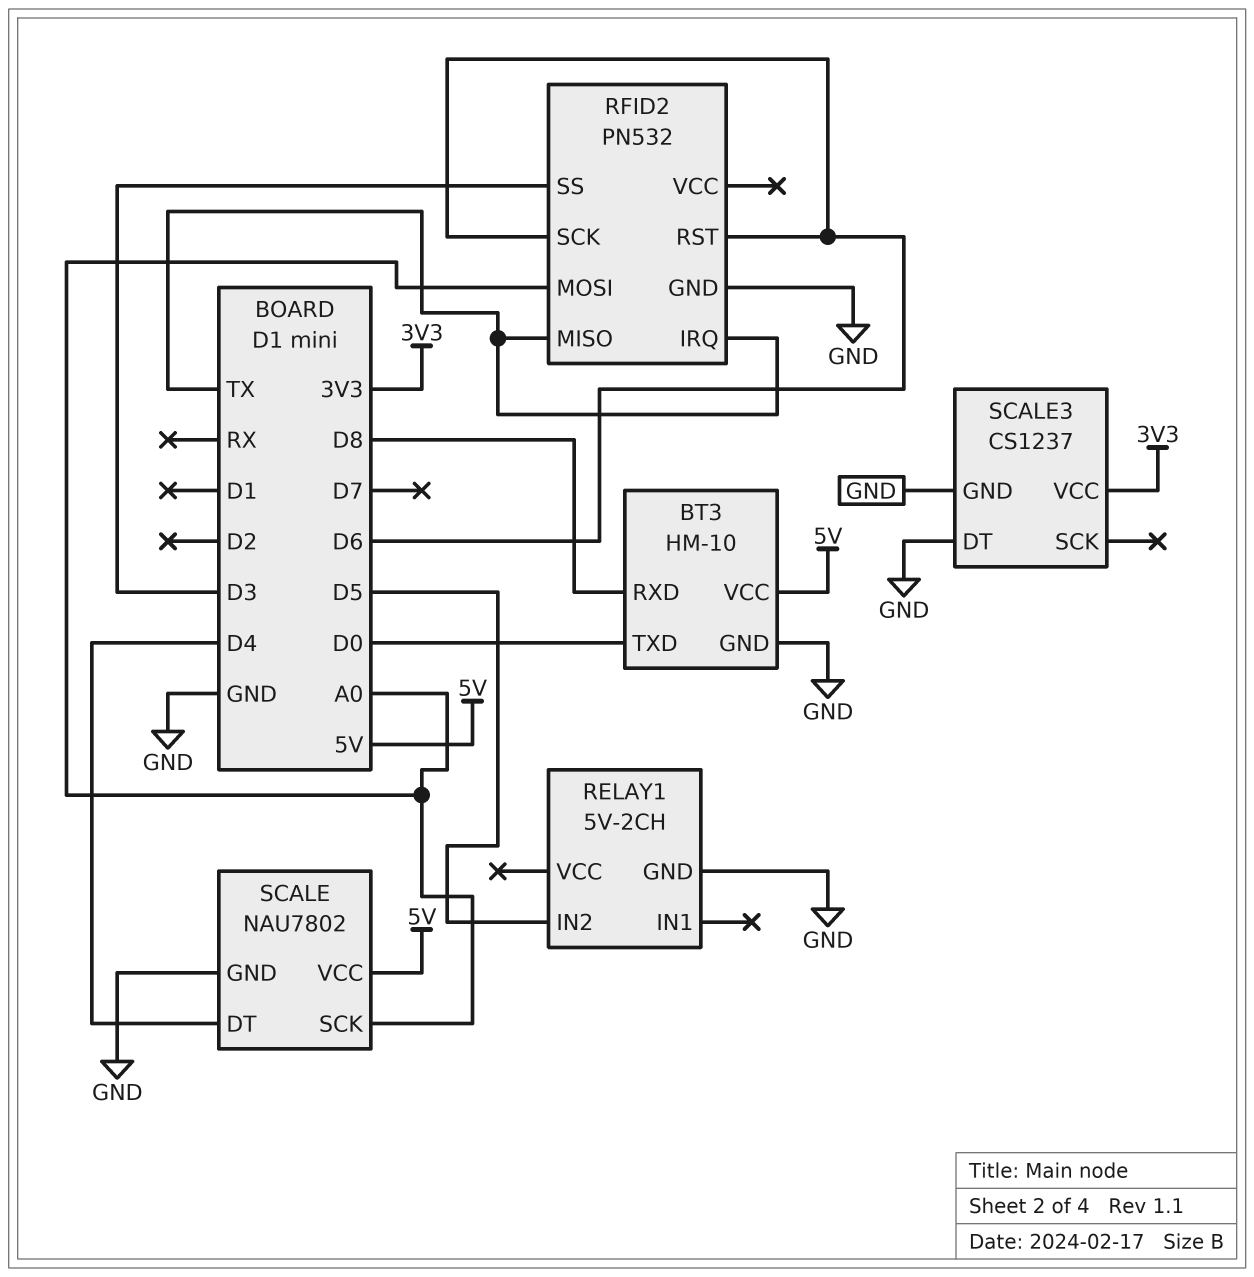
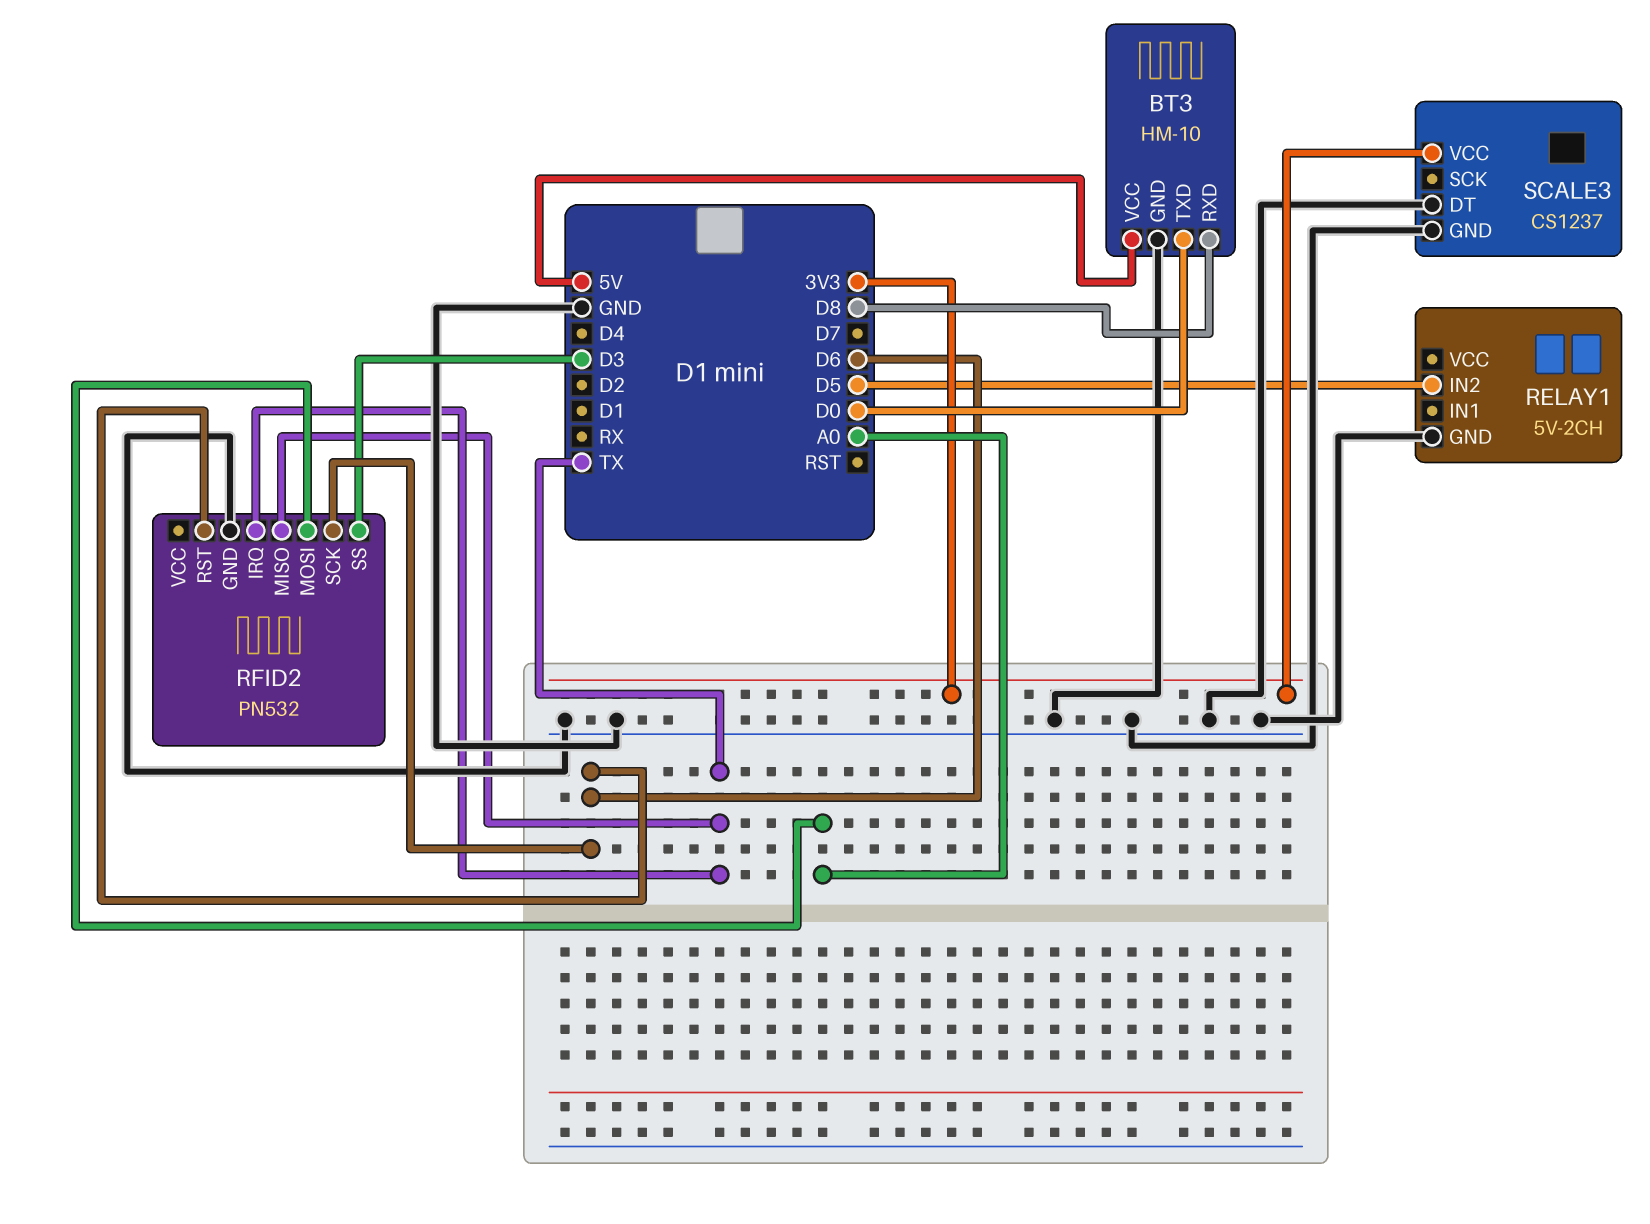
SCALE: NAU7802 -> none
SCALE pin DT: D4 -> none
SCALE pin GND: GND -> none
SCALE pin SCK: A0 -> none
SCALE pin VCC: 5V -> none

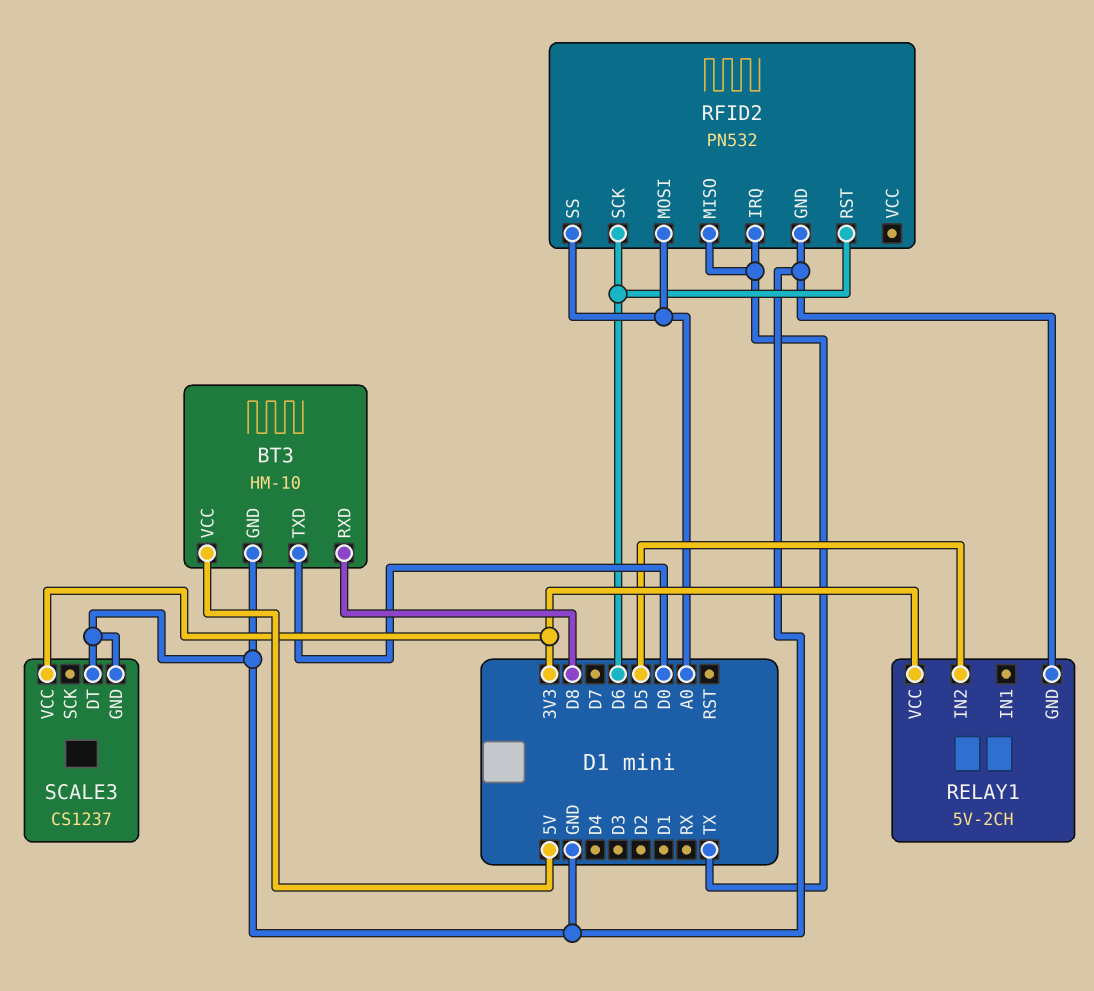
RELAY1 pin VCC: none -> 3V3
RFID2 pin SS: D3 -> A0

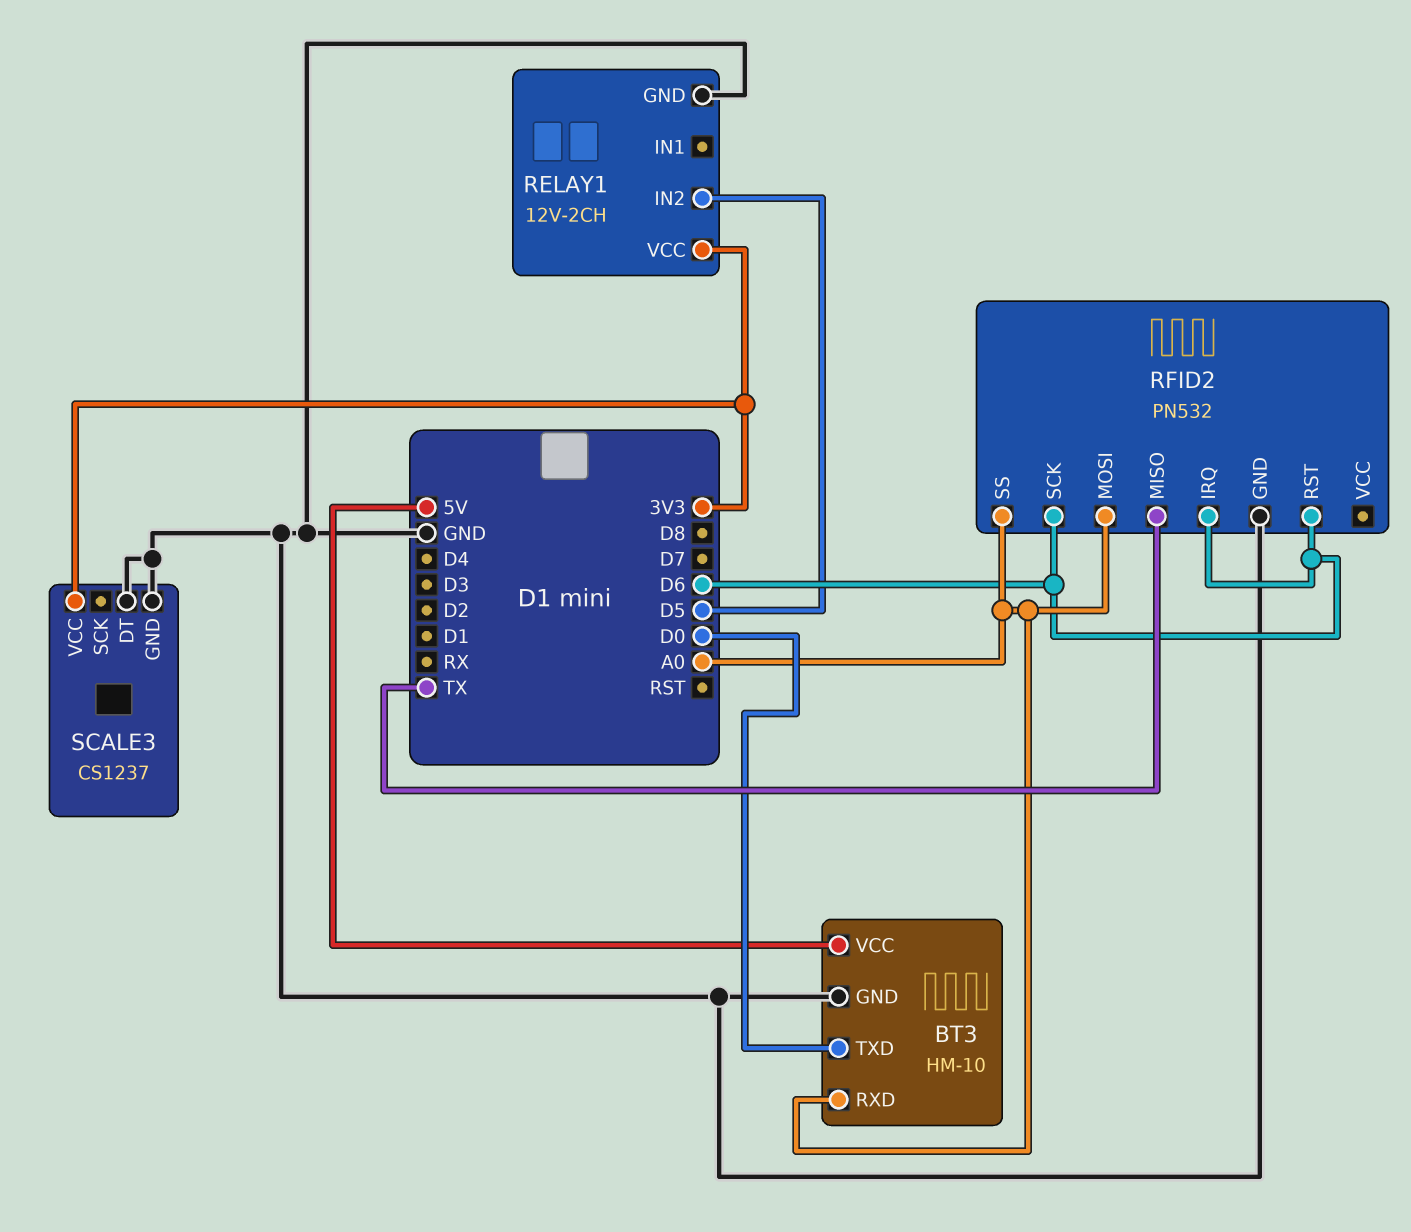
BT3 pin RXD: D8 -> A0
RELAY1: 5V-2CH -> 12V-2CH
RFID2 pin IRQ: TX -> D6

